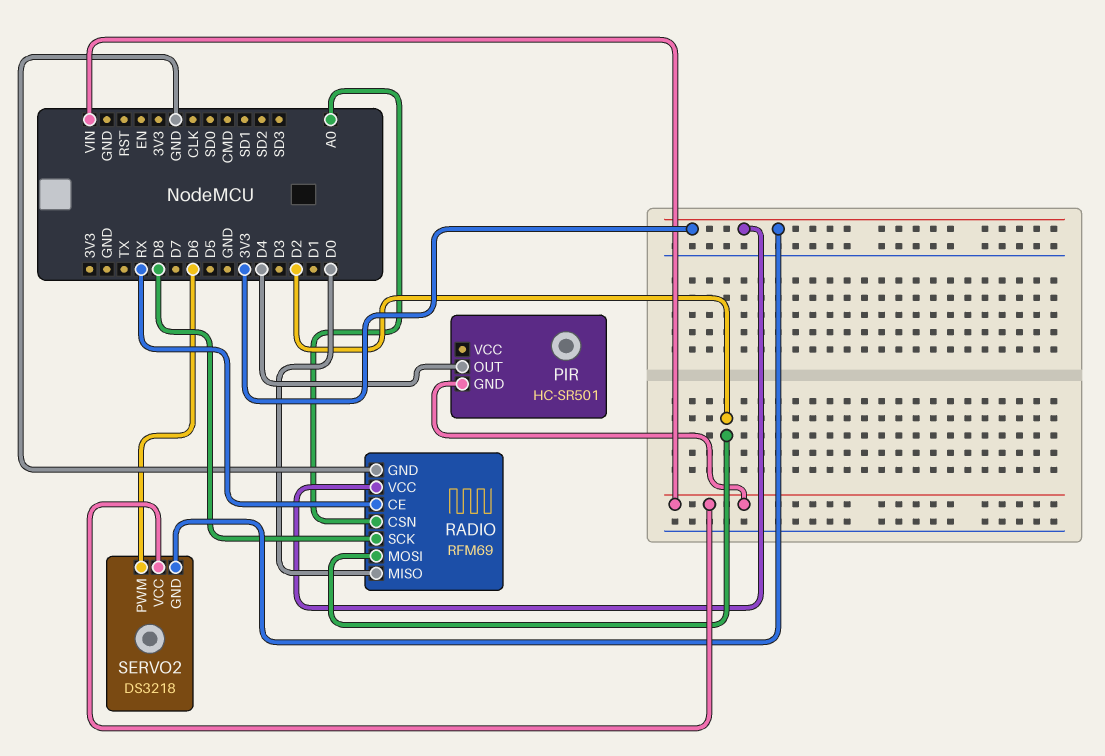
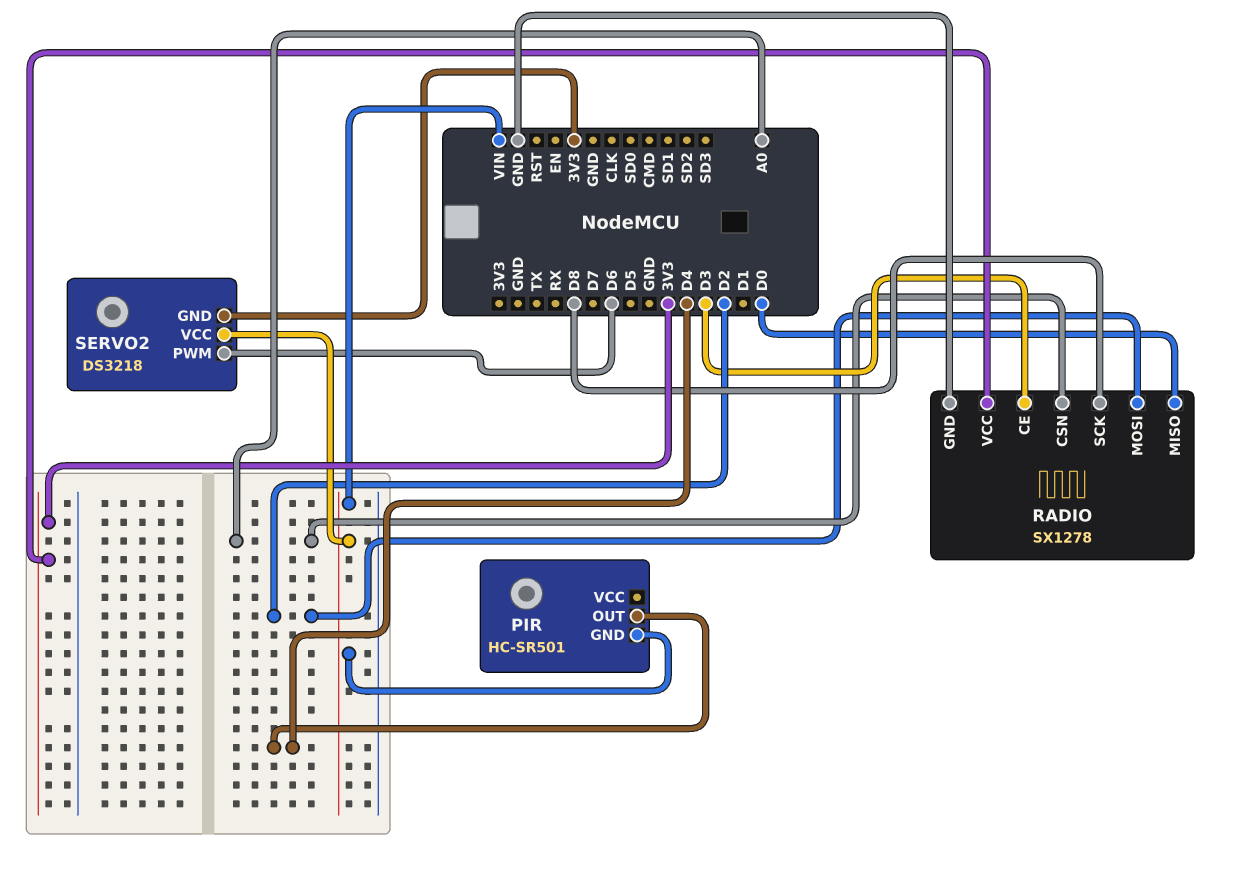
RADIO: RFM69 -> SX1278
RADIO pin CE: RX -> D3

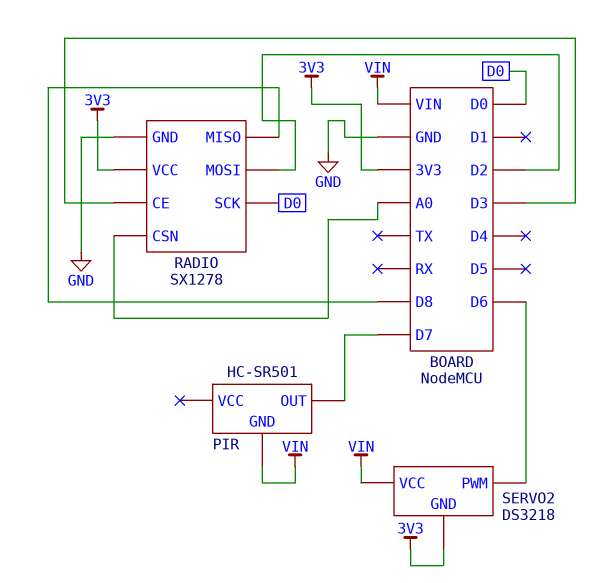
PIR pin OUT: D4 -> D7
RADIO pin MISO: D0 -> D8
RADIO pin SCK: D8 -> D0

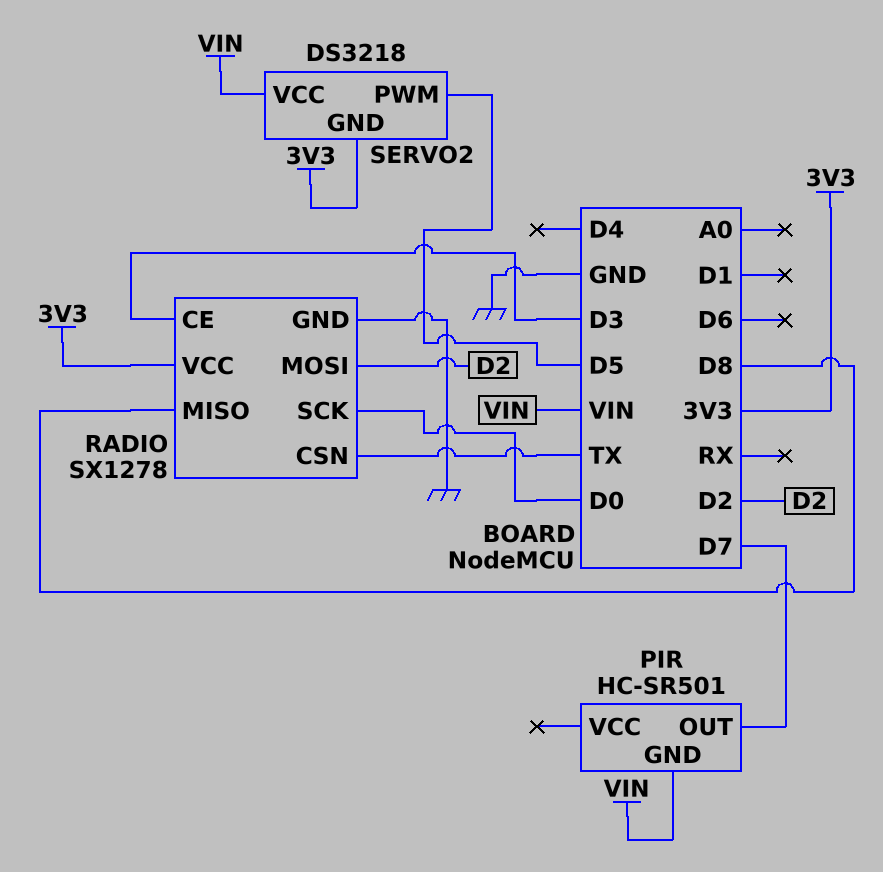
RADIO pin CSN: A0 -> TX
SERVO2 pin PWM: D6 -> D5

